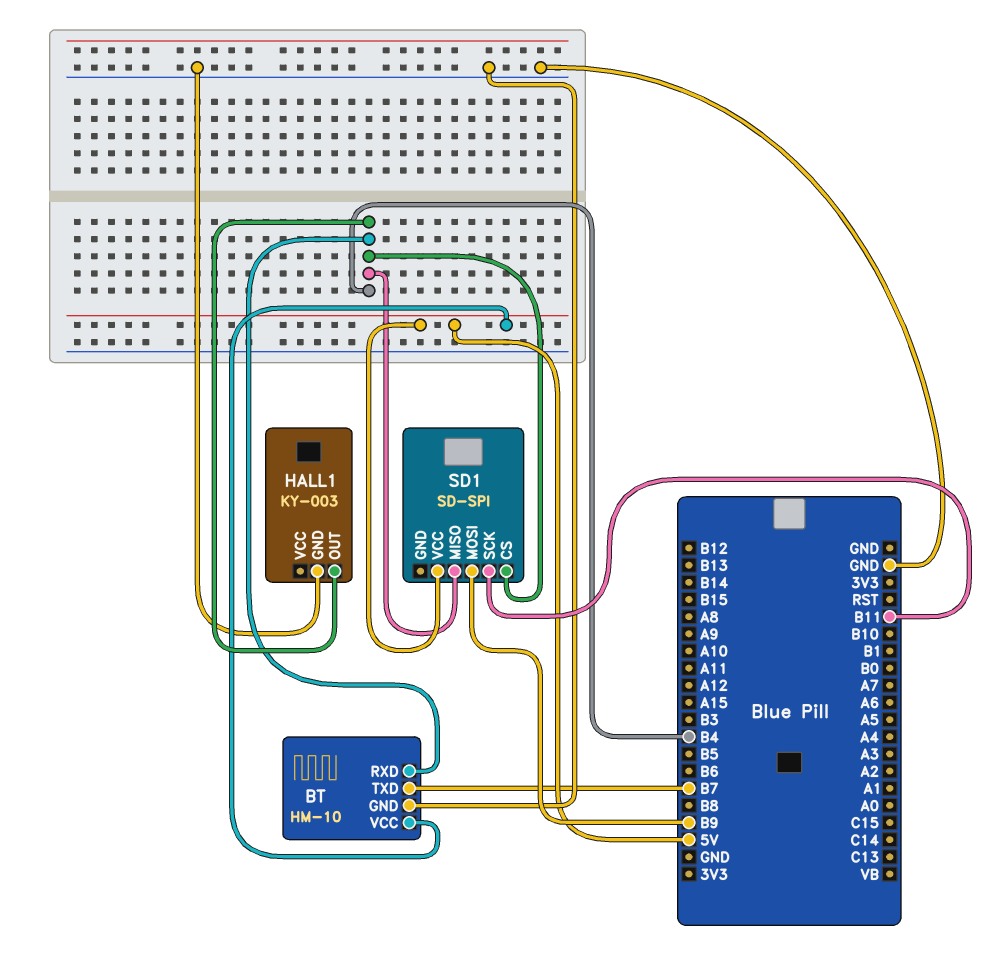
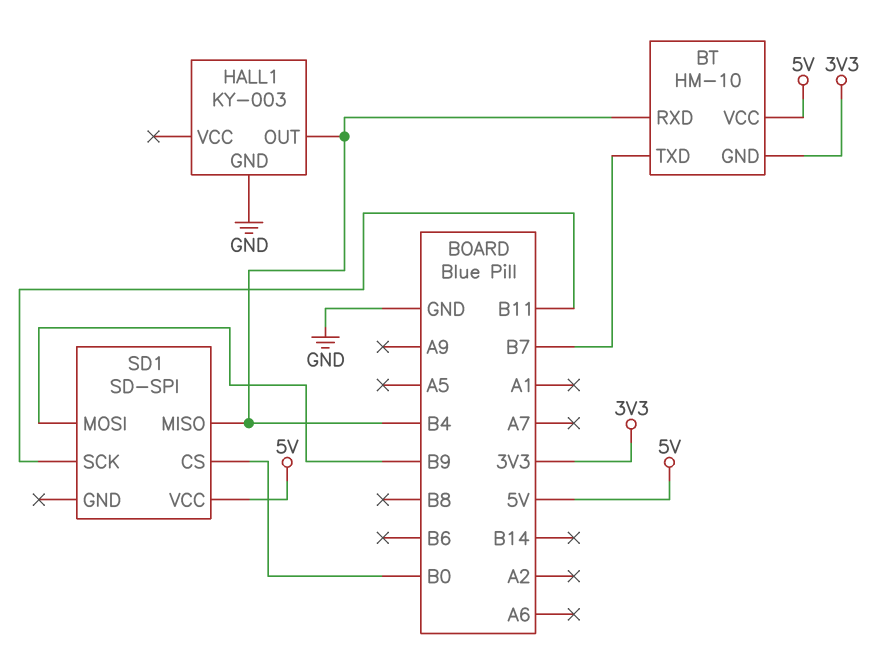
BT pin GND: GND -> 3V3
SD1 pin CS: B4 -> B0

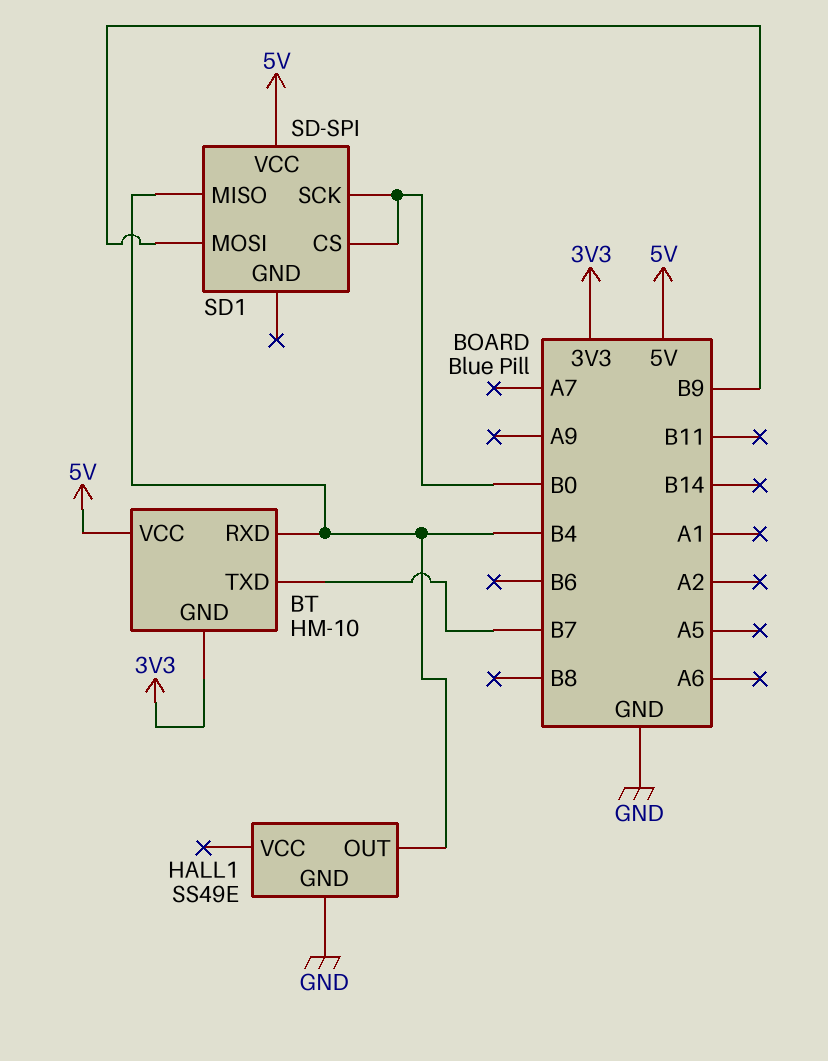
HALL1: KY-003 -> SS49E
SD1 pin SCK: B11 -> B0

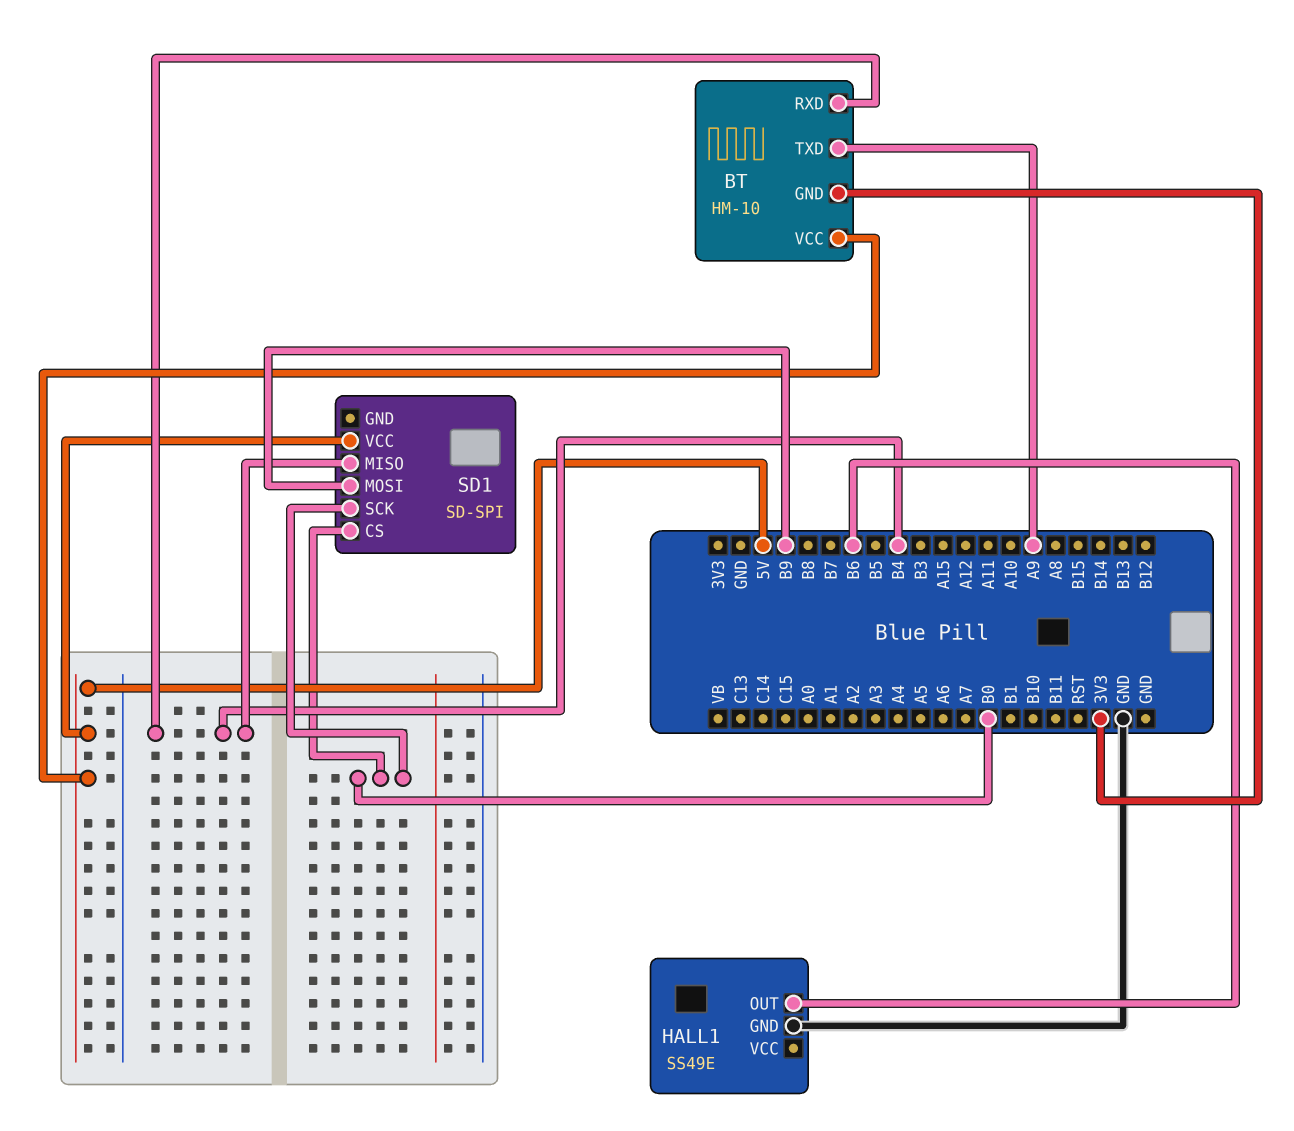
BT pin TXD: B7 -> A9
HALL1 pin OUT: B4 -> B6

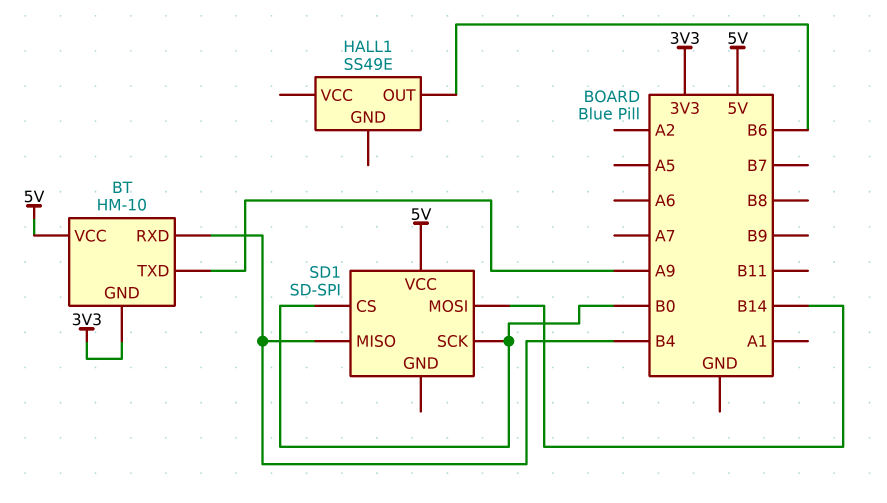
HALL1 pin GND: GND -> none
SD1 pin MOSI: B9 -> B14

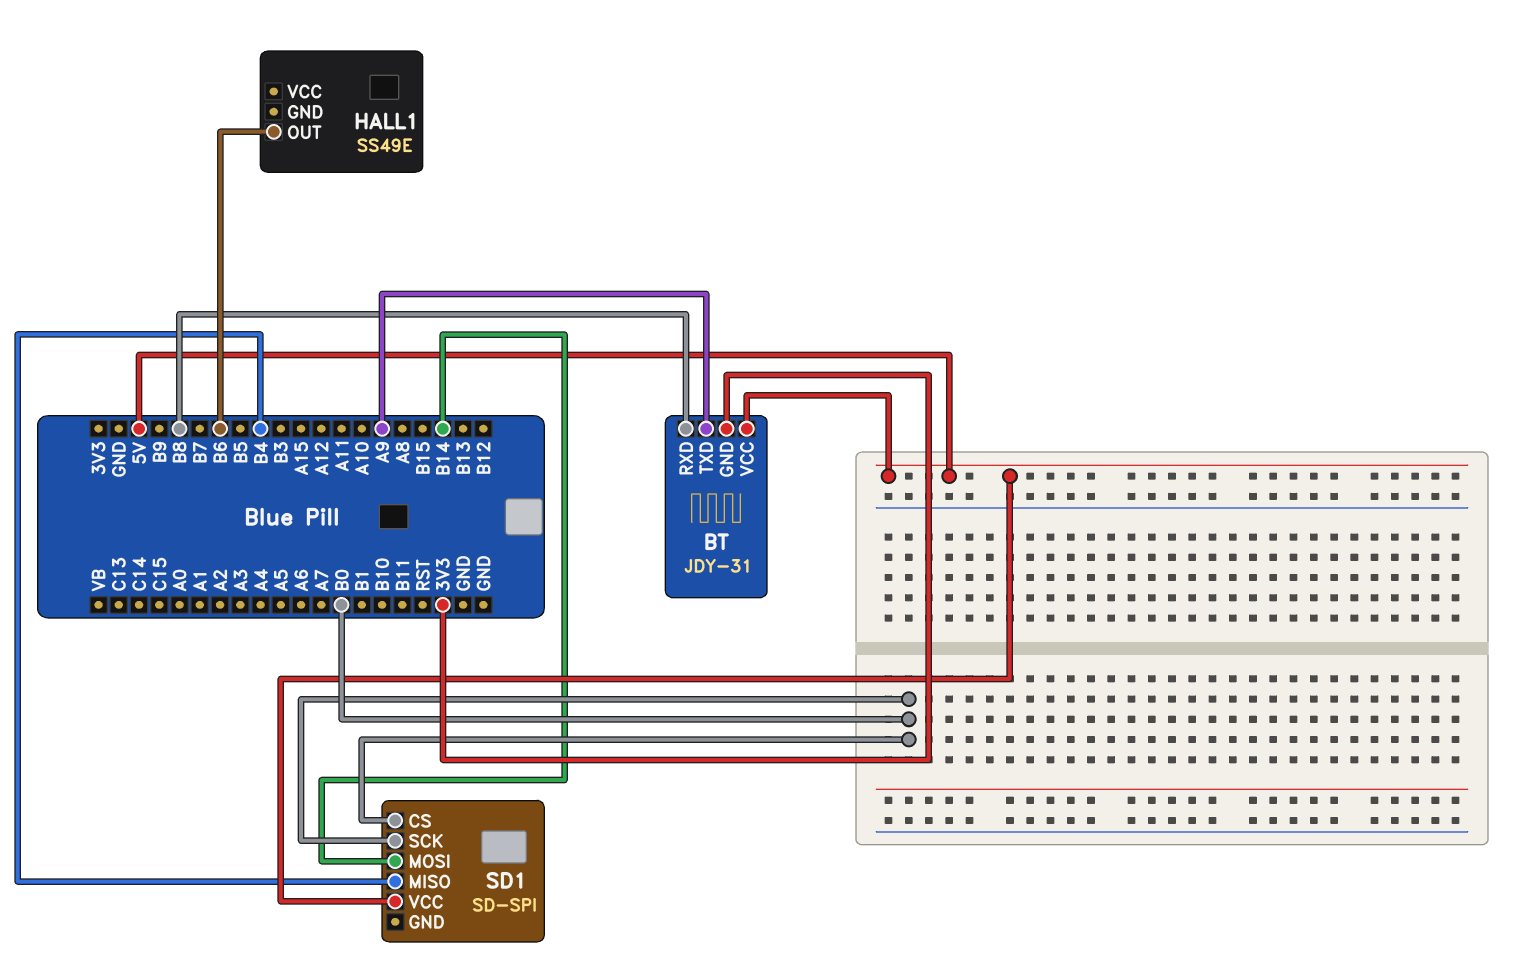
BT: HM-10 -> JDY-31
BT pin RXD: B4 -> B8

